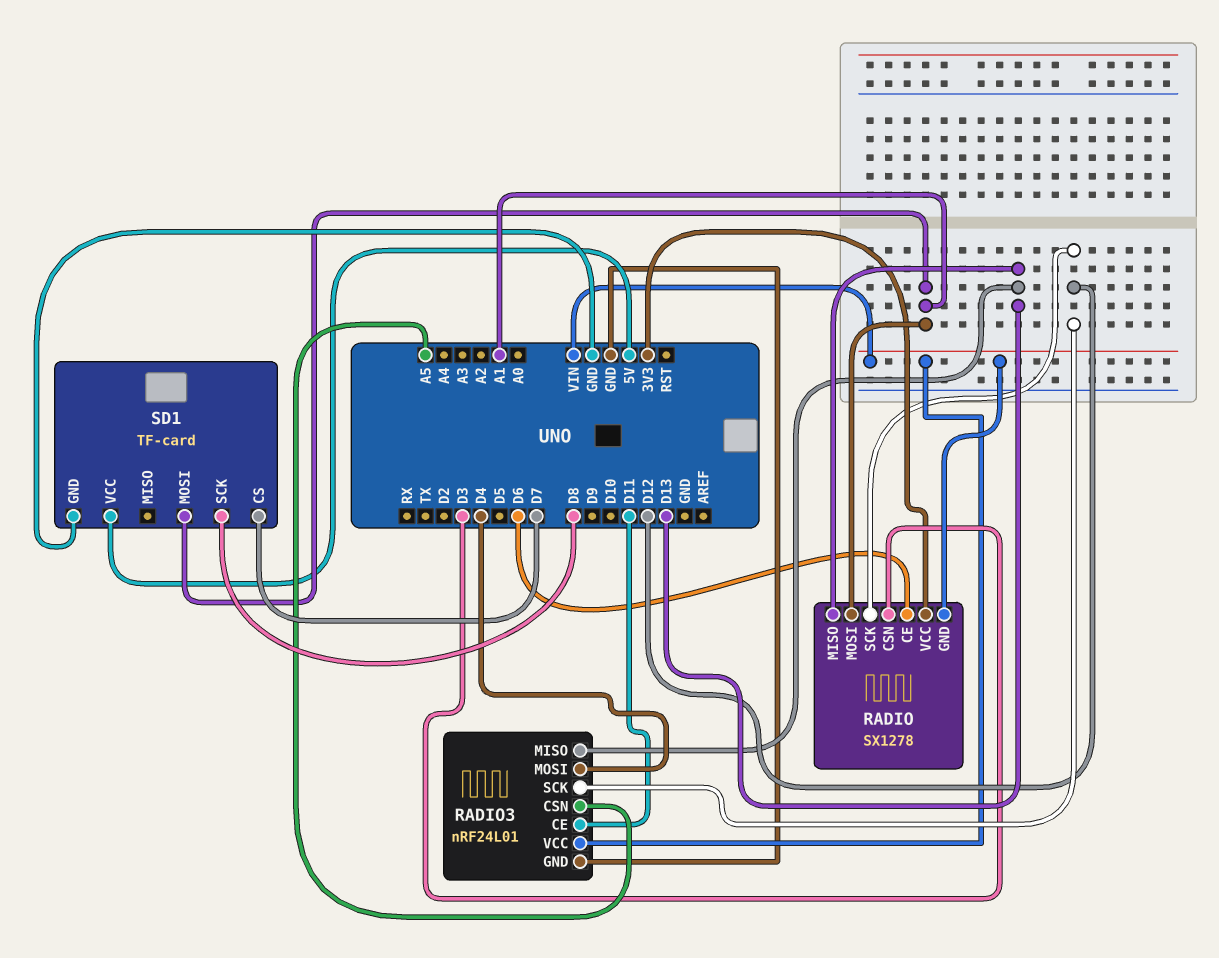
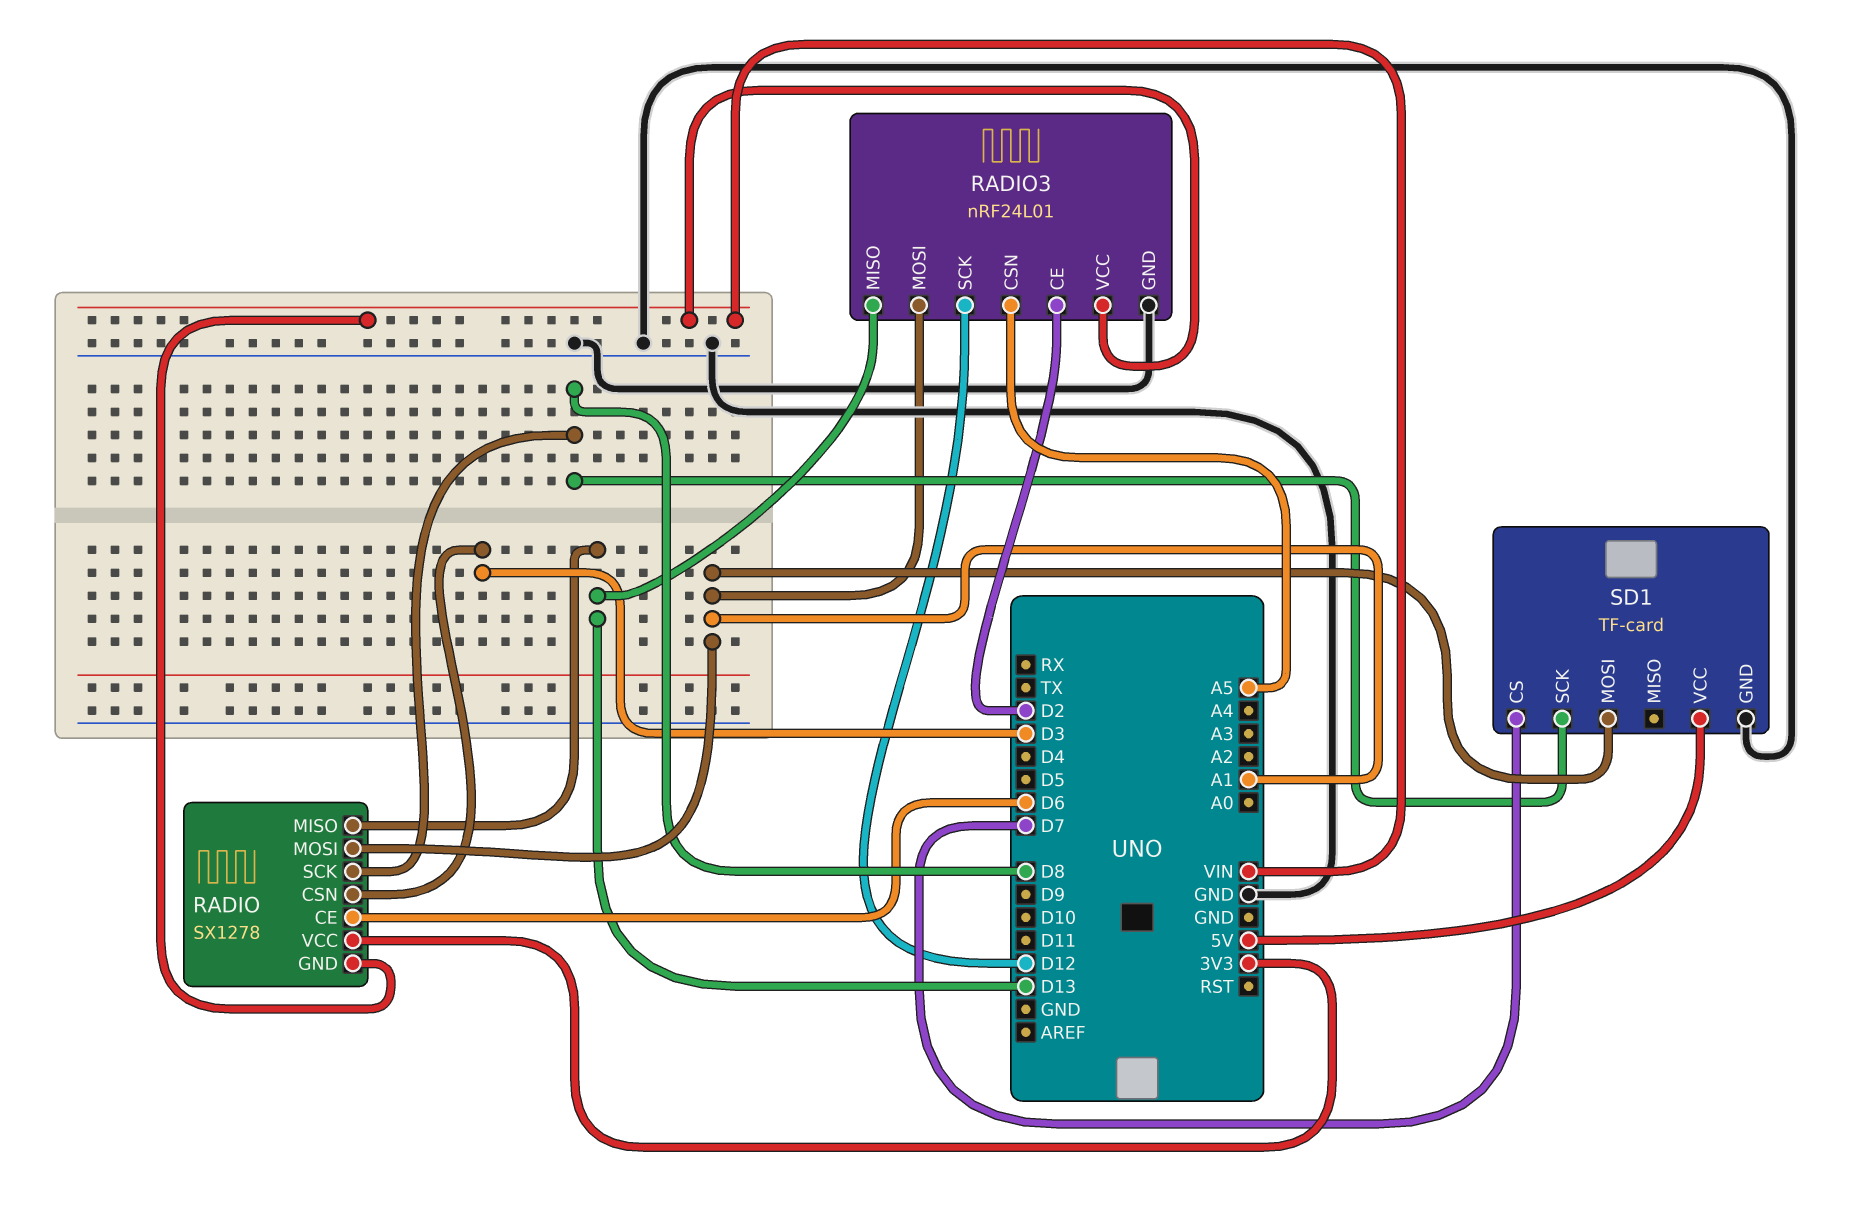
RADIO pin SCK: D12 -> D8
RADIO3 pin CE: D11 -> D2
RADIO3 pin MOSI: D4 -> A1

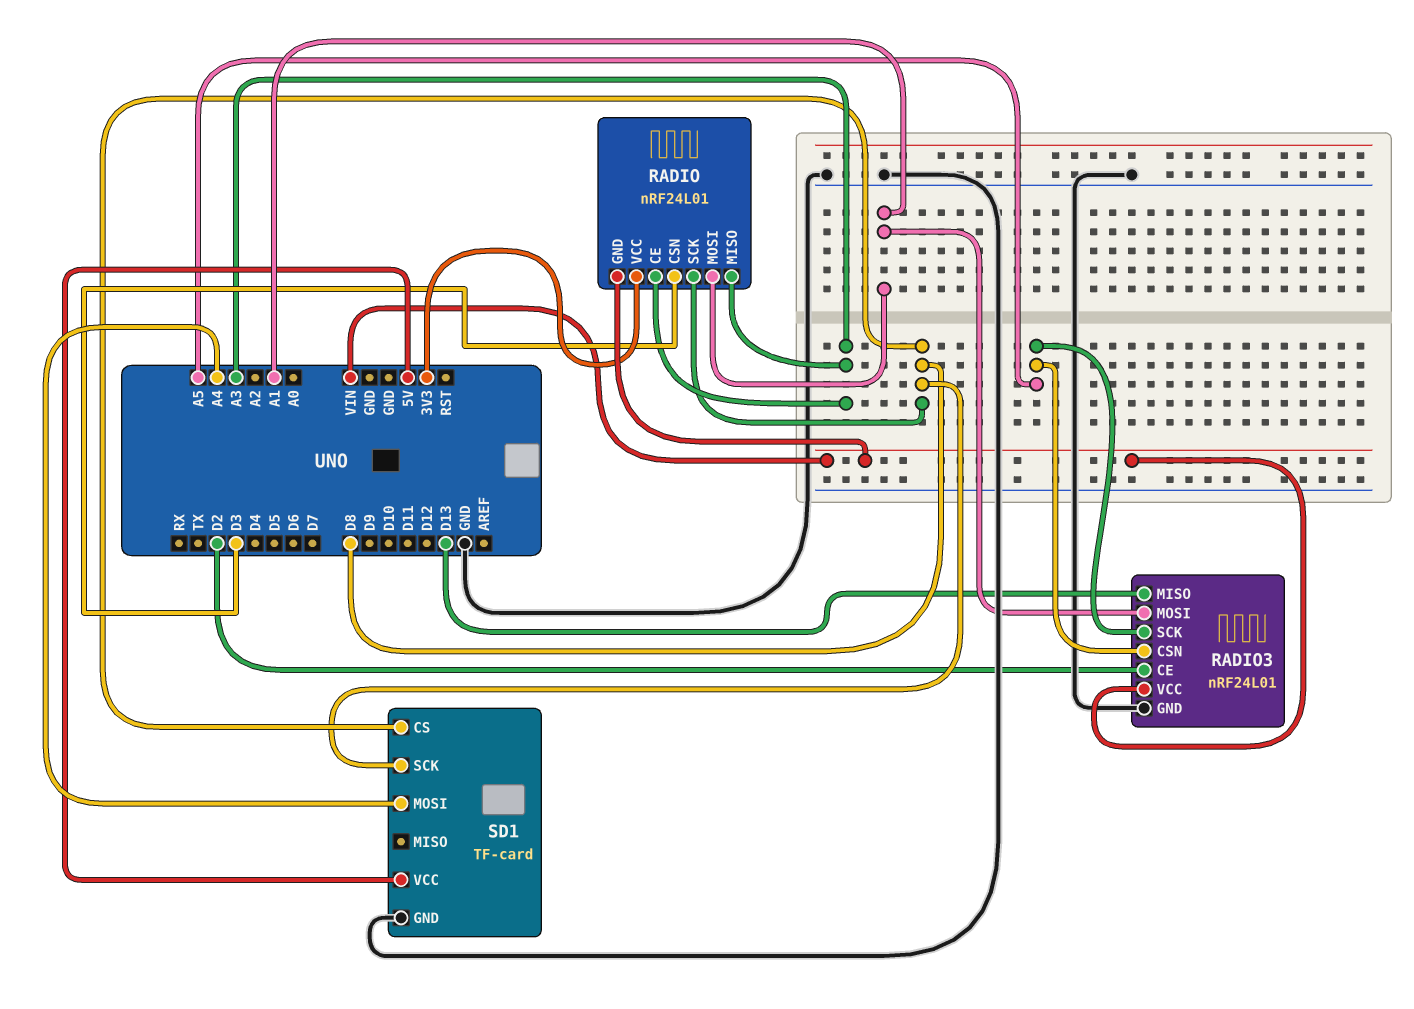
RADIO: SX1278 -> nRF24L01
RADIO pin CE: D6 -> A3
RADIO pin MISO: D13 -> A3
RADIO3 pin SCK: D12 -> A5
SD1 pin CS: D7 -> D8
SD1 pin MOSI: A1 -> A4

